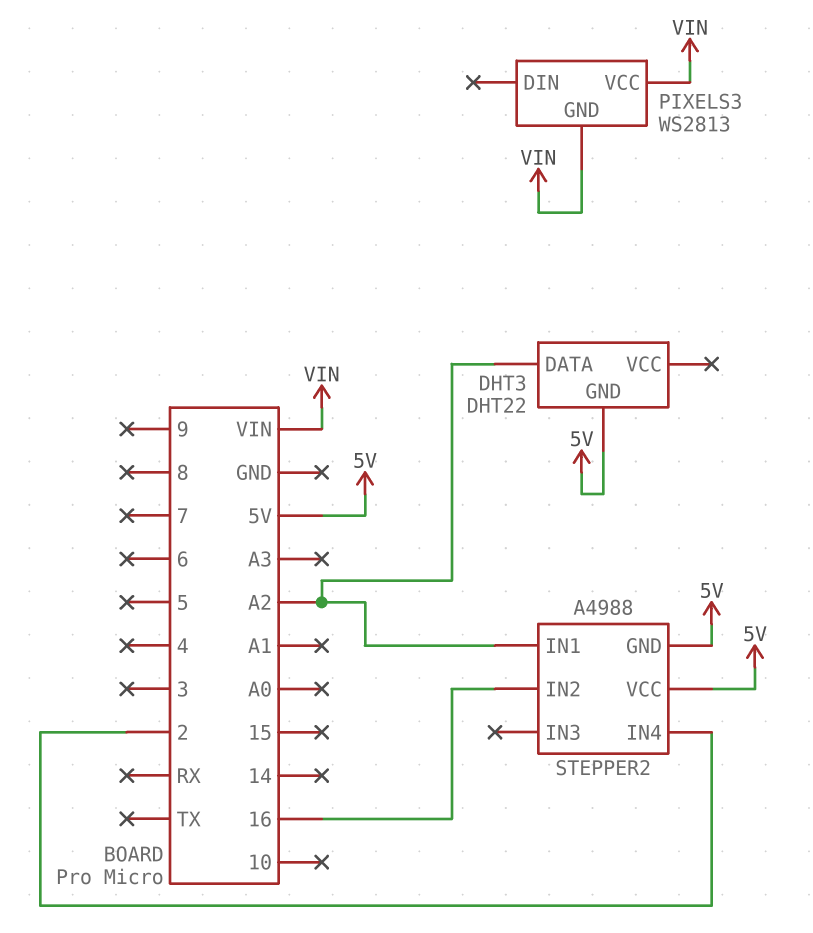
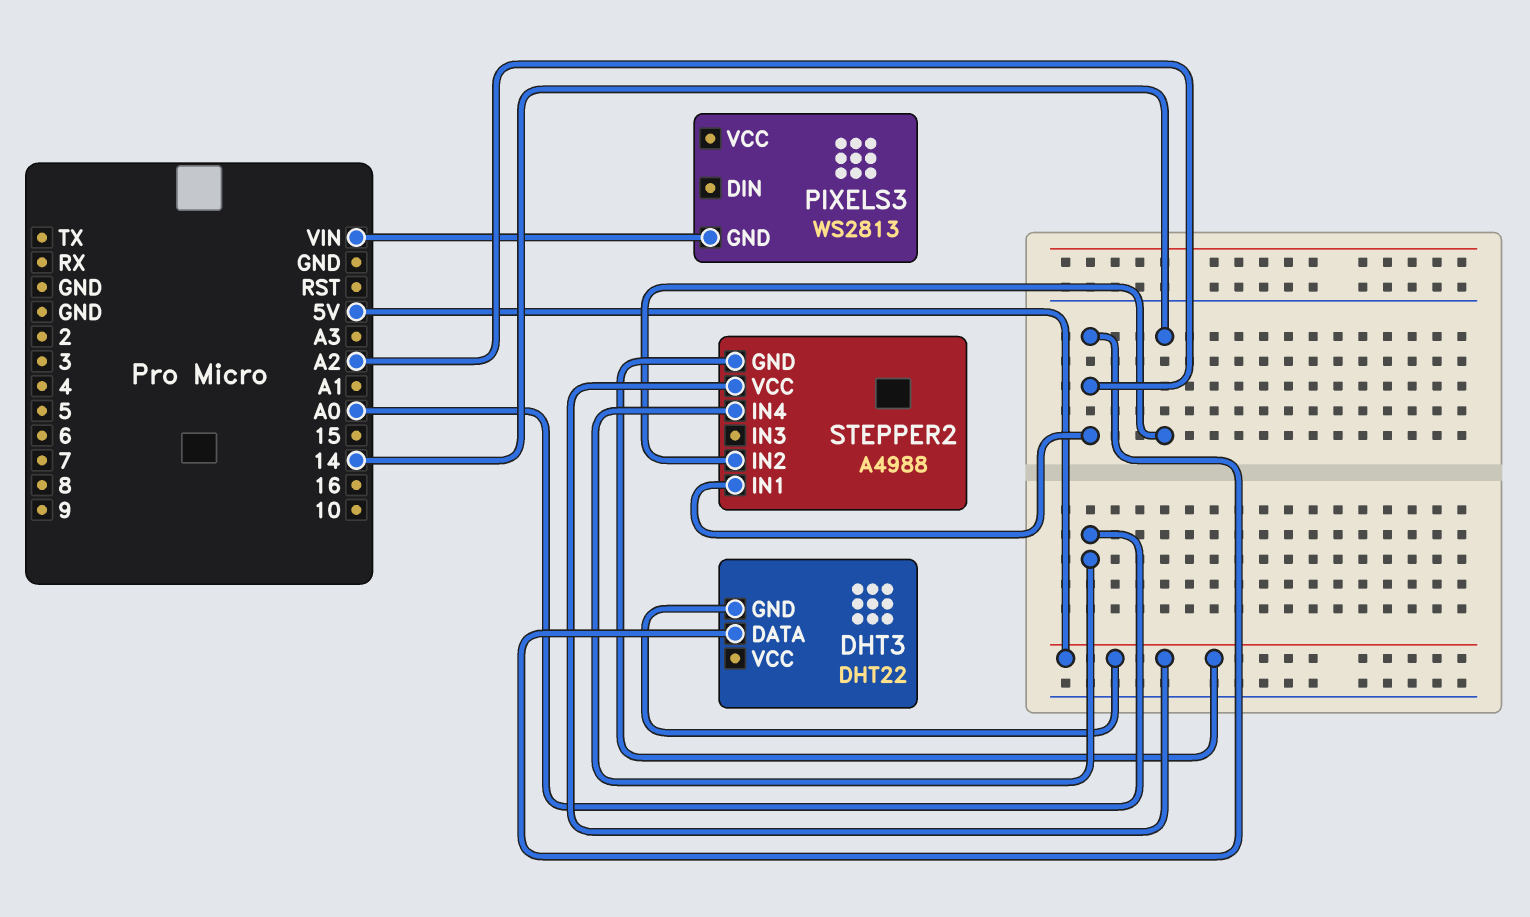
PIXELS3 pin VCC: VIN -> none
STEPPER2 pin IN2: 16 -> 14
STEPPER2 pin IN4: 2 -> A0

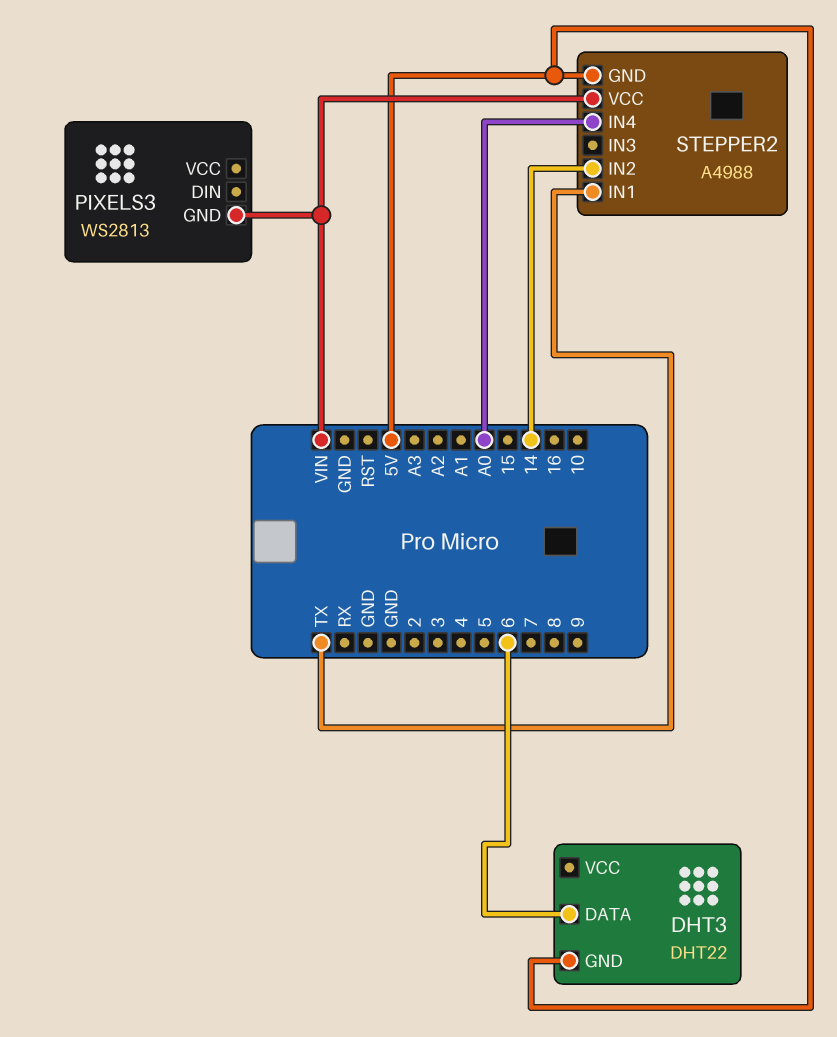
DHT3 pin DATA: A2 -> 6
STEPPER2 pin IN1: A2 -> TX
STEPPER2 pin VCC: 5V -> VIN

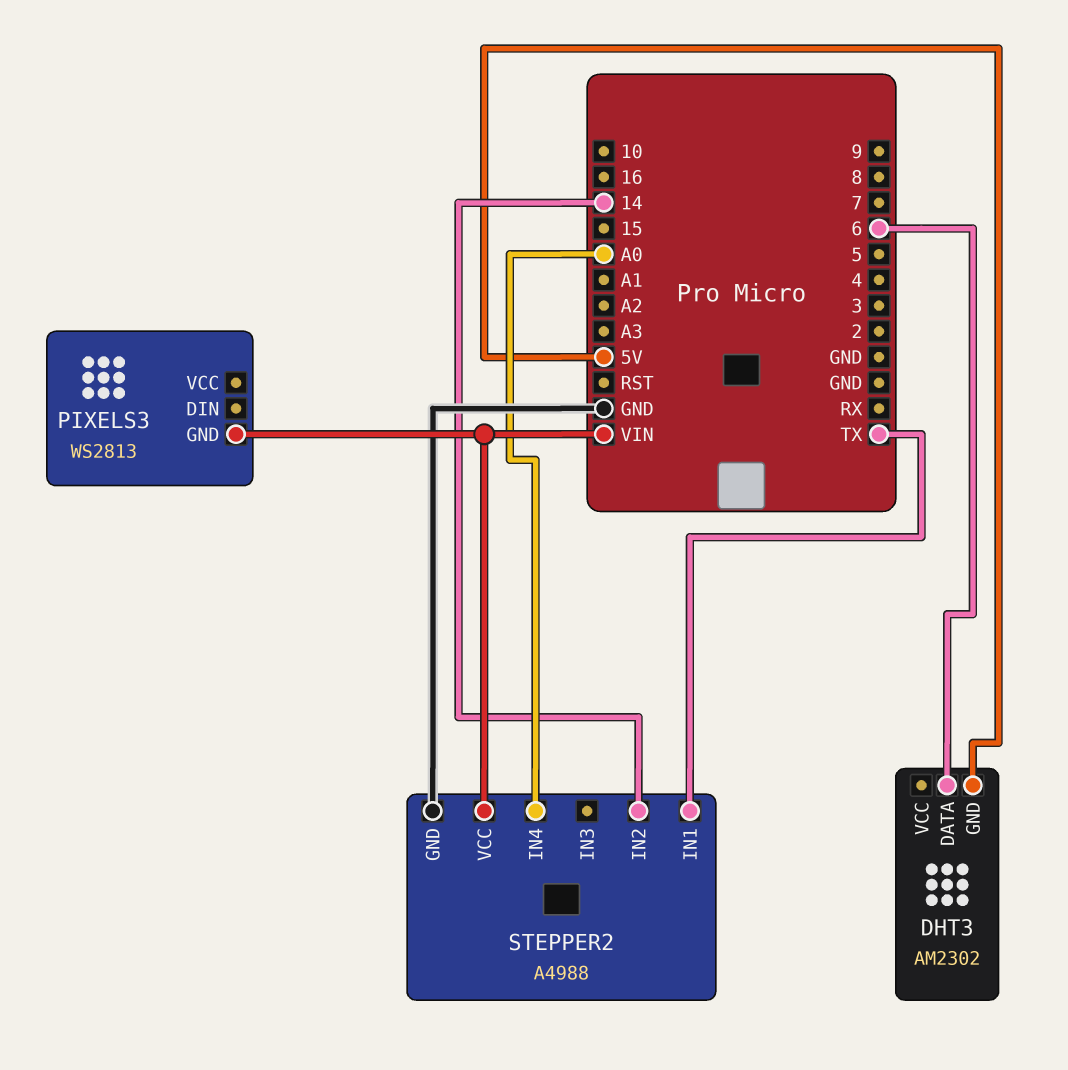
DHT3: DHT22 -> AM2302
STEPPER2 pin GND: 5V -> GND

